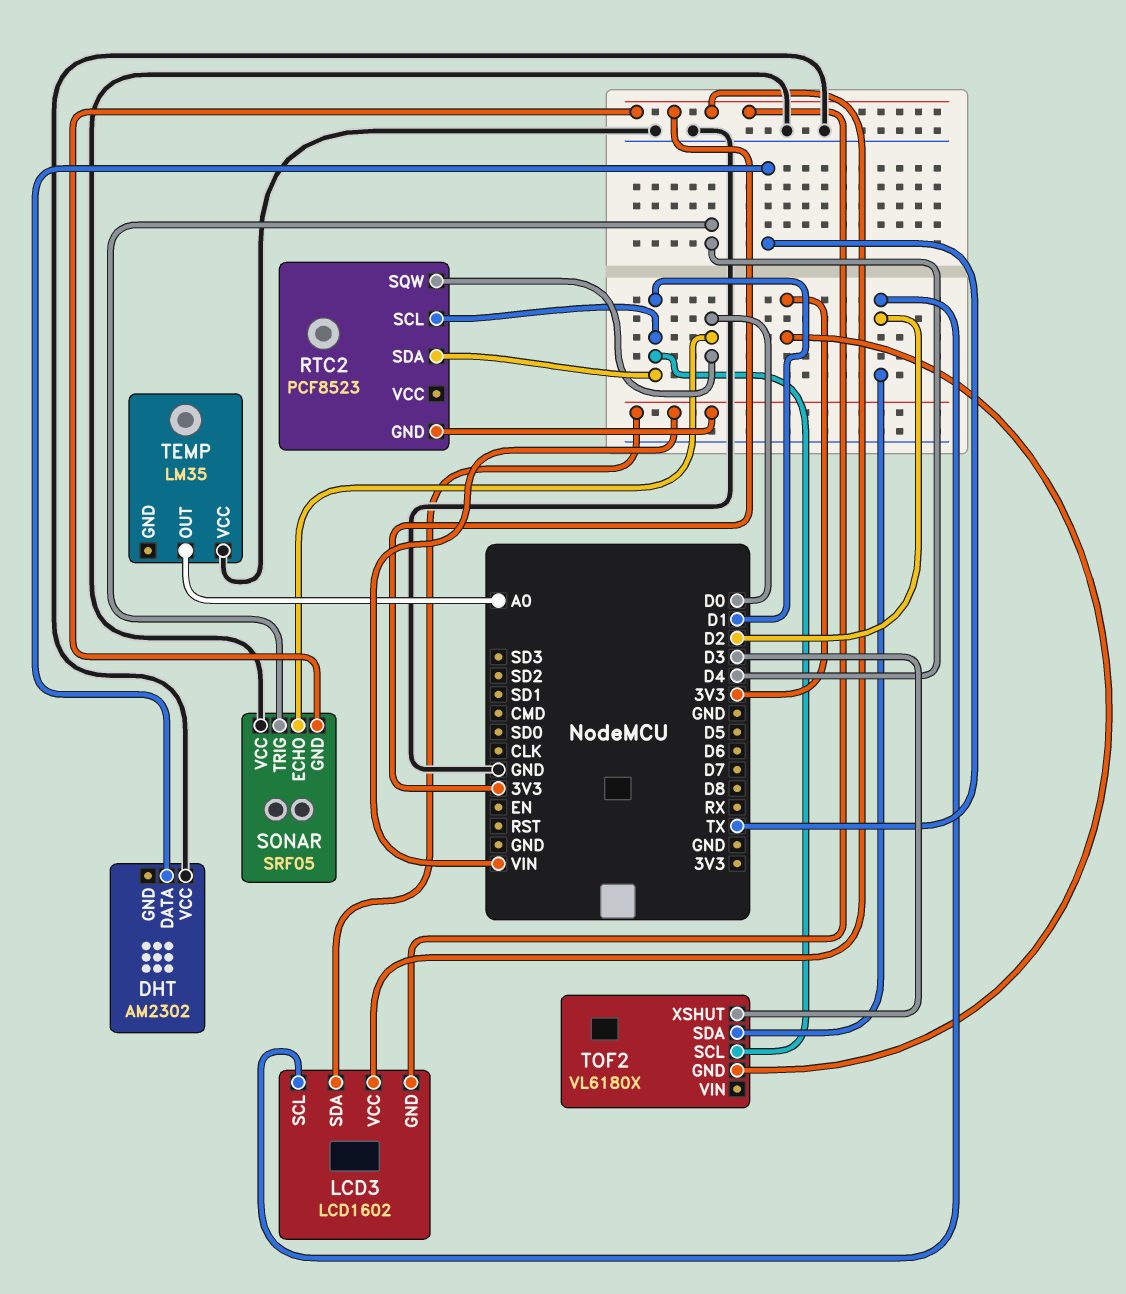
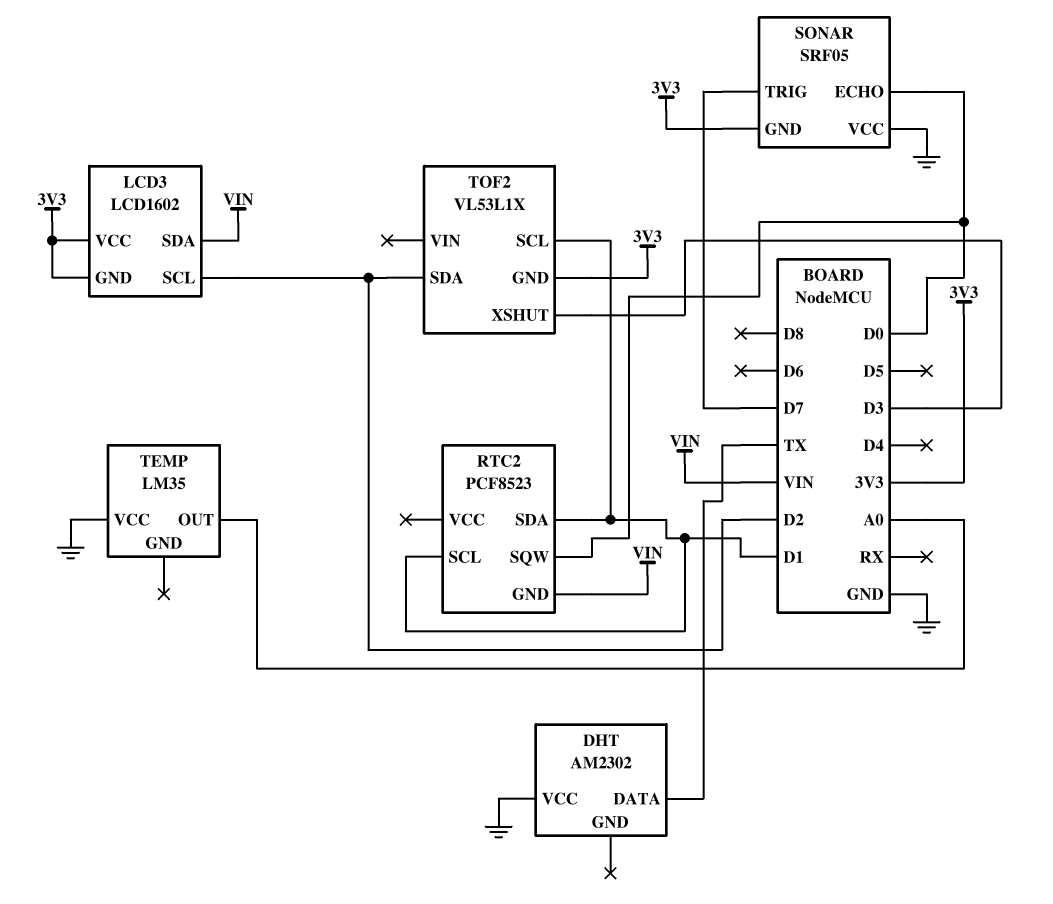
SONAR pin TRIG: D4 -> D7
TOF2: VL6180X -> VL53L1X

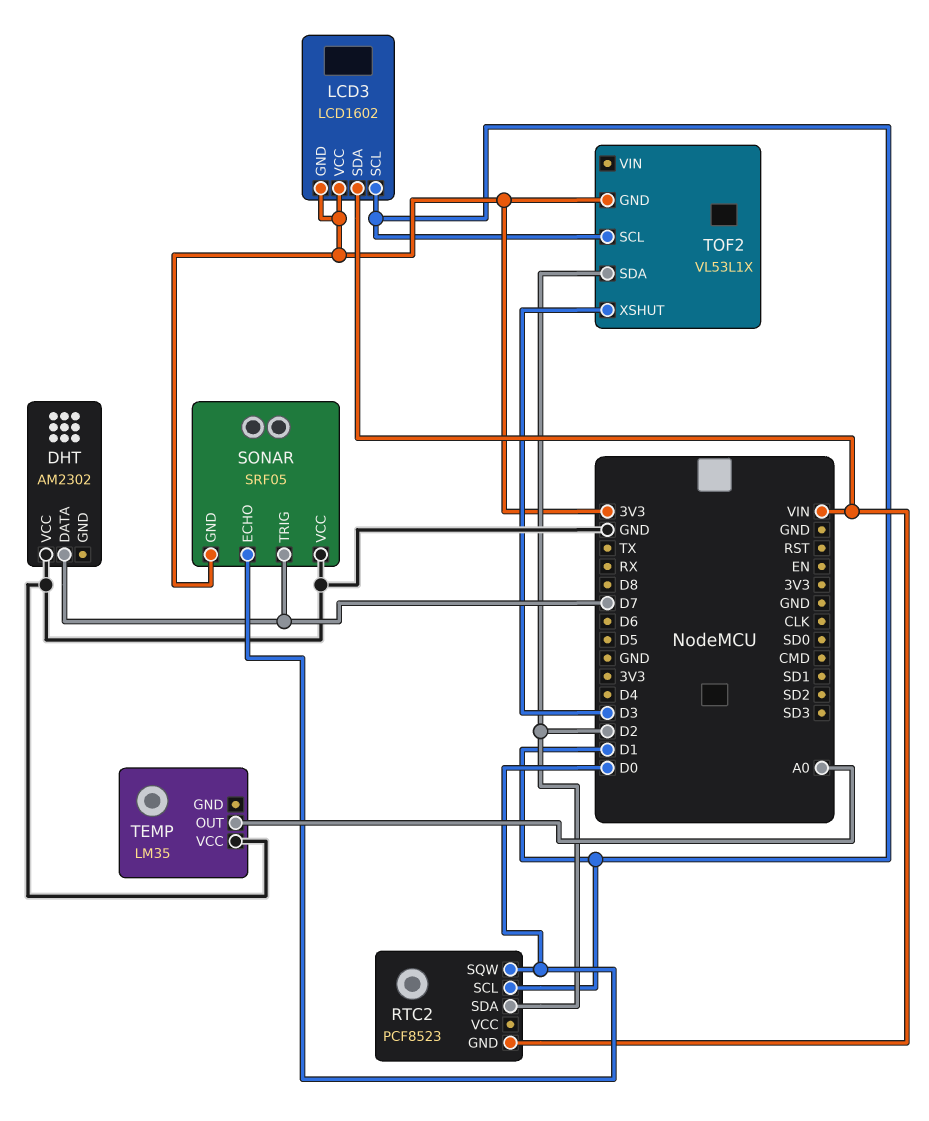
DHT pin DATA: TX -> D7
LCD3 pin SCL: D2 -> D1
RTC2 pin SDA: D1 -> D2

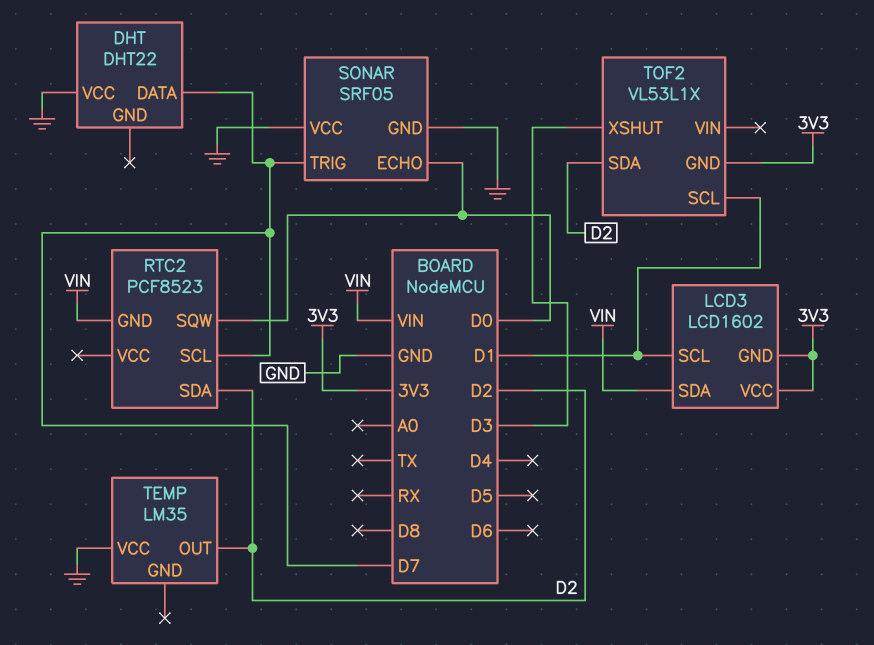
DHT: AM2302 -> DHT22
RTC2 pin SCL: D1 -> D7
SONAR pin GND: 3V3 -> GND
TEMP pin OUT: A0 -> D2

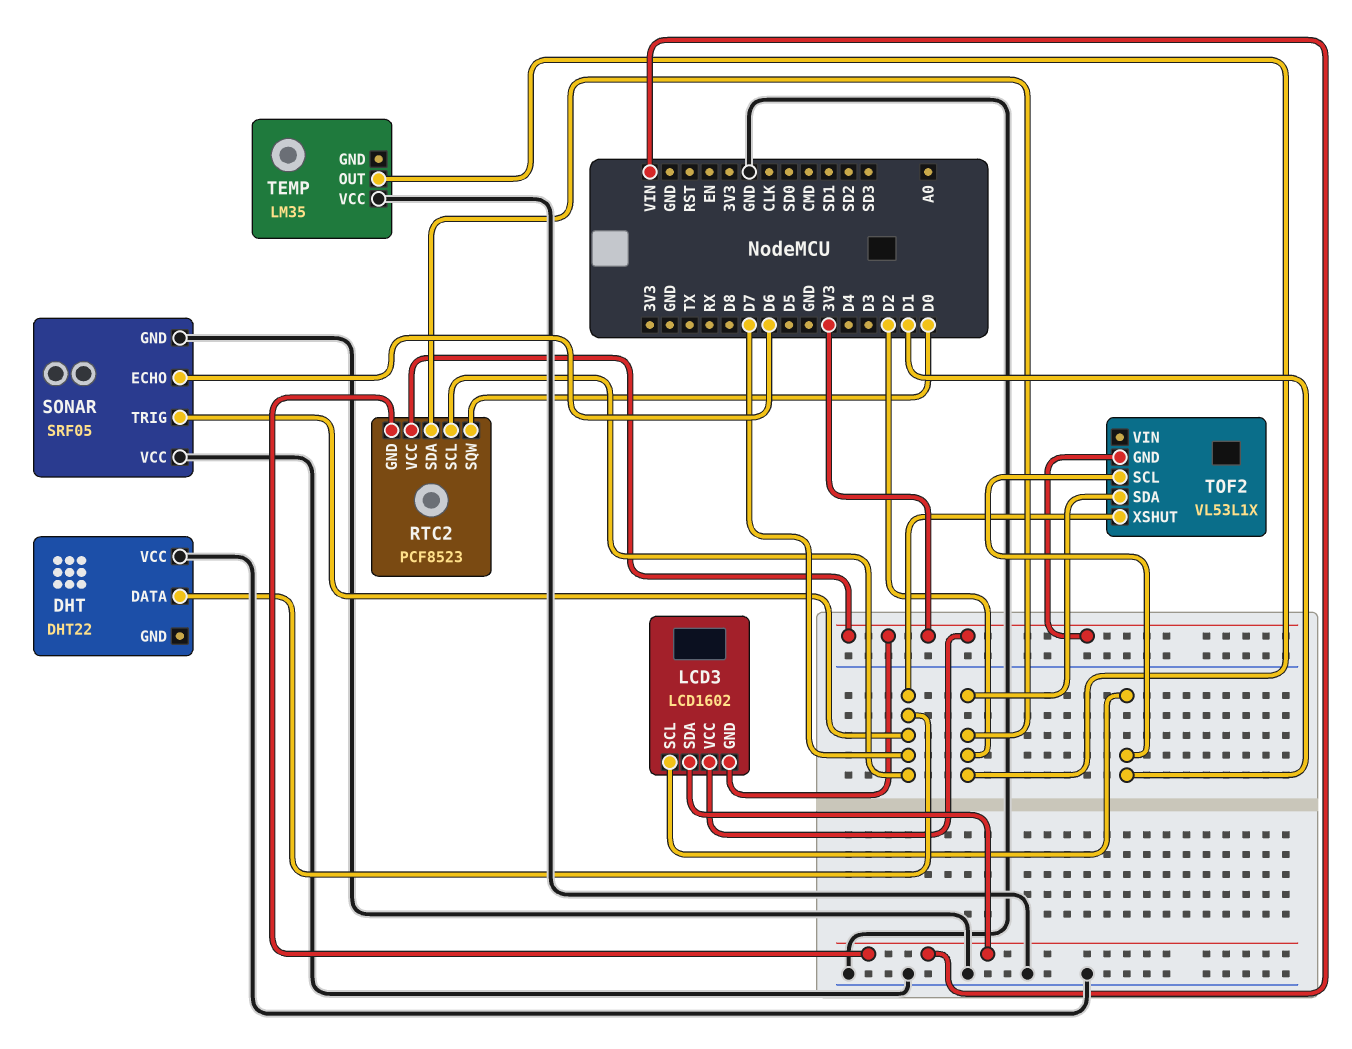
RTC2 pin VCC: none -> 3V3
SONAR pin ECHO: D0 -> D6
TOF2 pin XSHUT: D3 -> D7

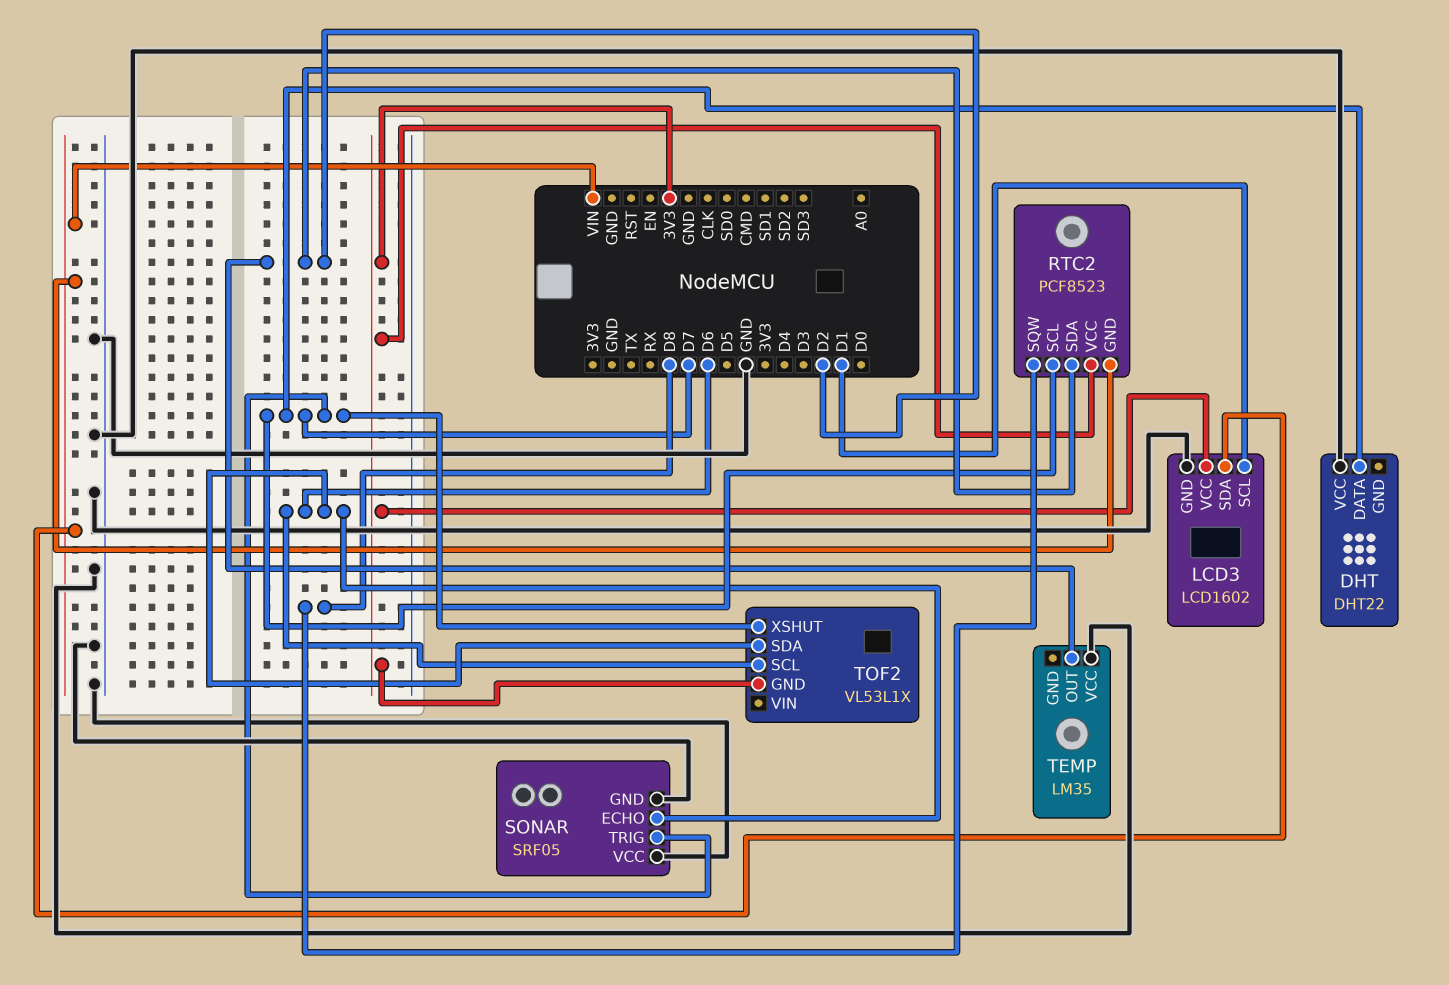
LCD3 pin GND: 3V3 -> GND
RTC2 pin SQW: D0 -> D8
TOF2 pin SCL: D1 -> D6
TOF2 pin SDA: D2 -> D6

